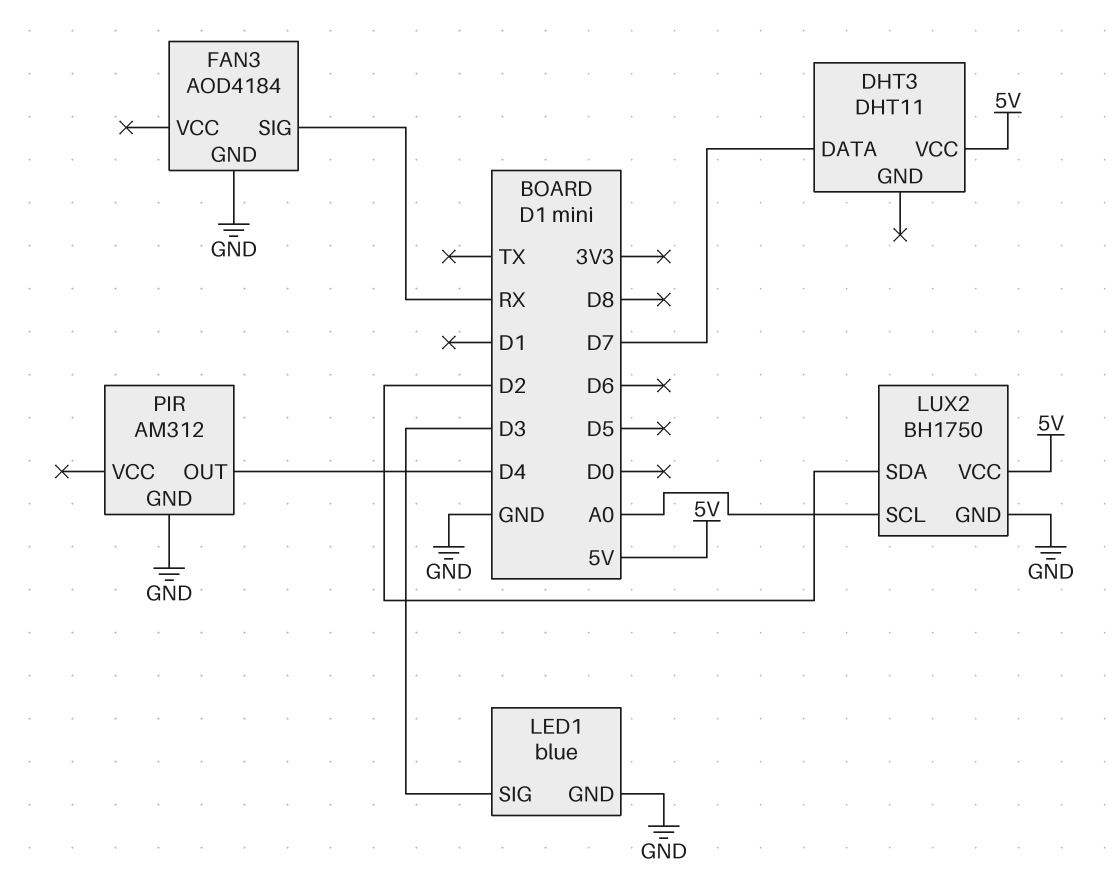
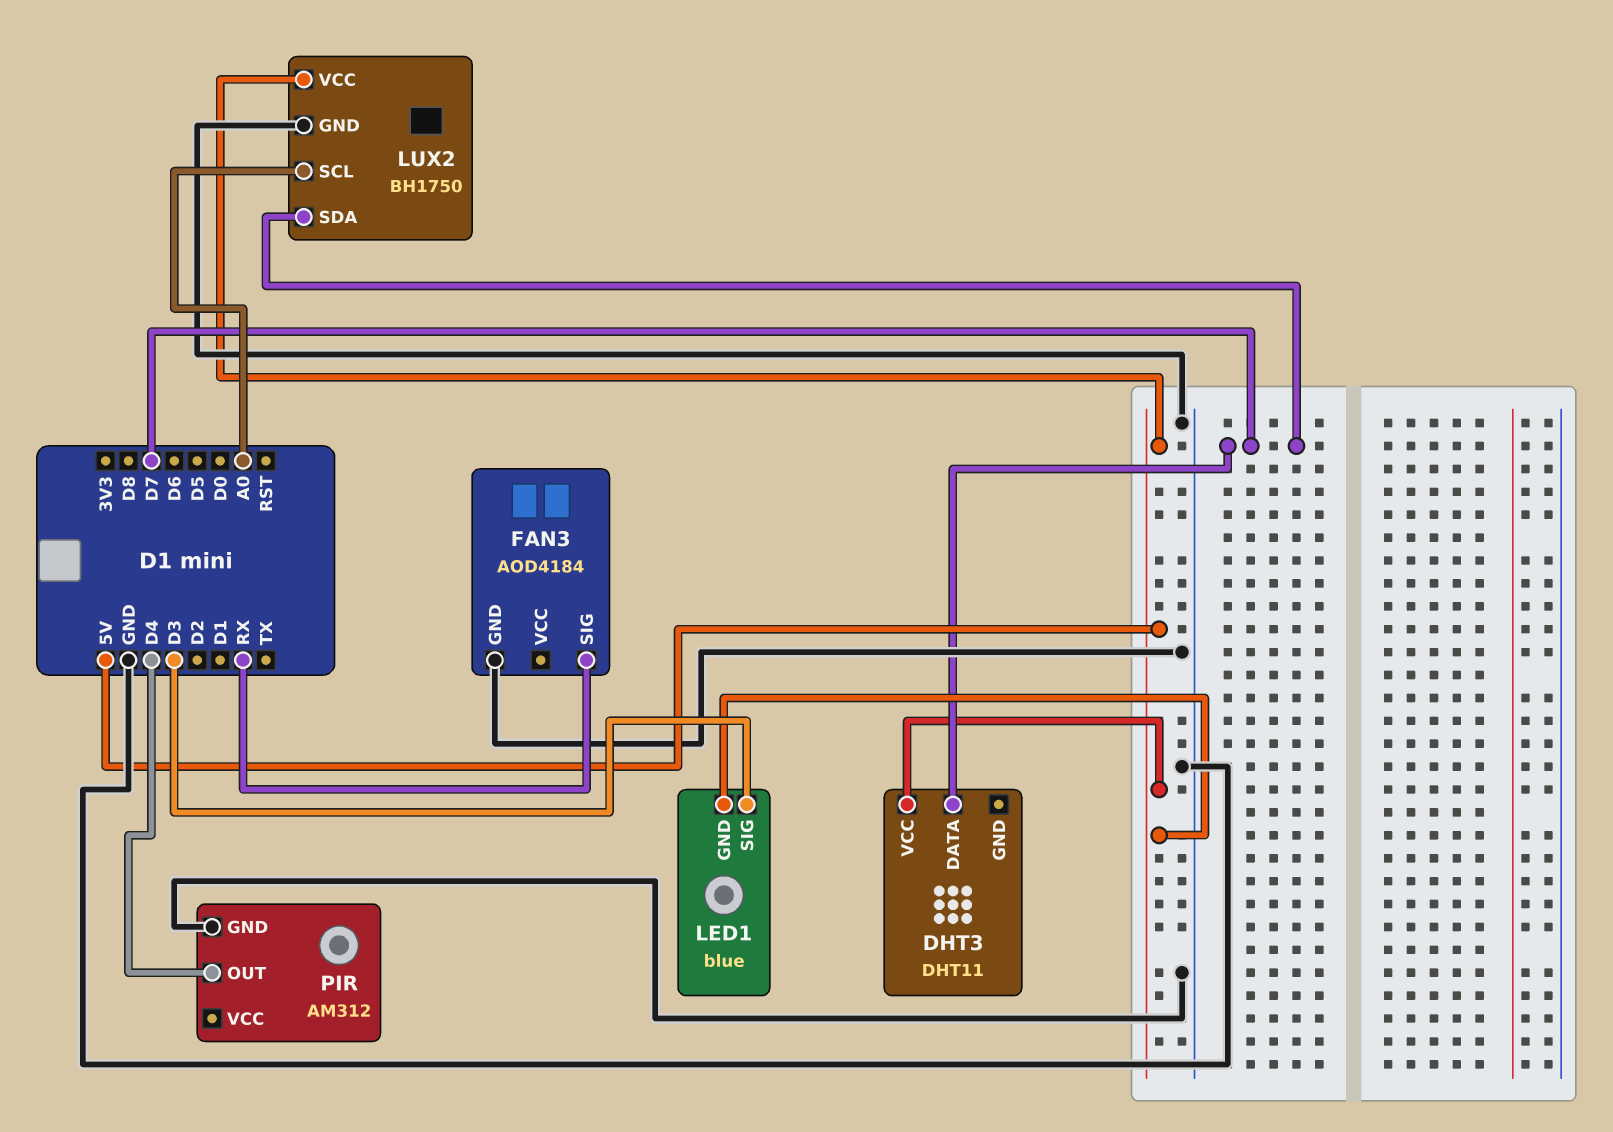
LED1 pin GND: GND -> 5V
LUX2 pin SDA: D2 -> D7

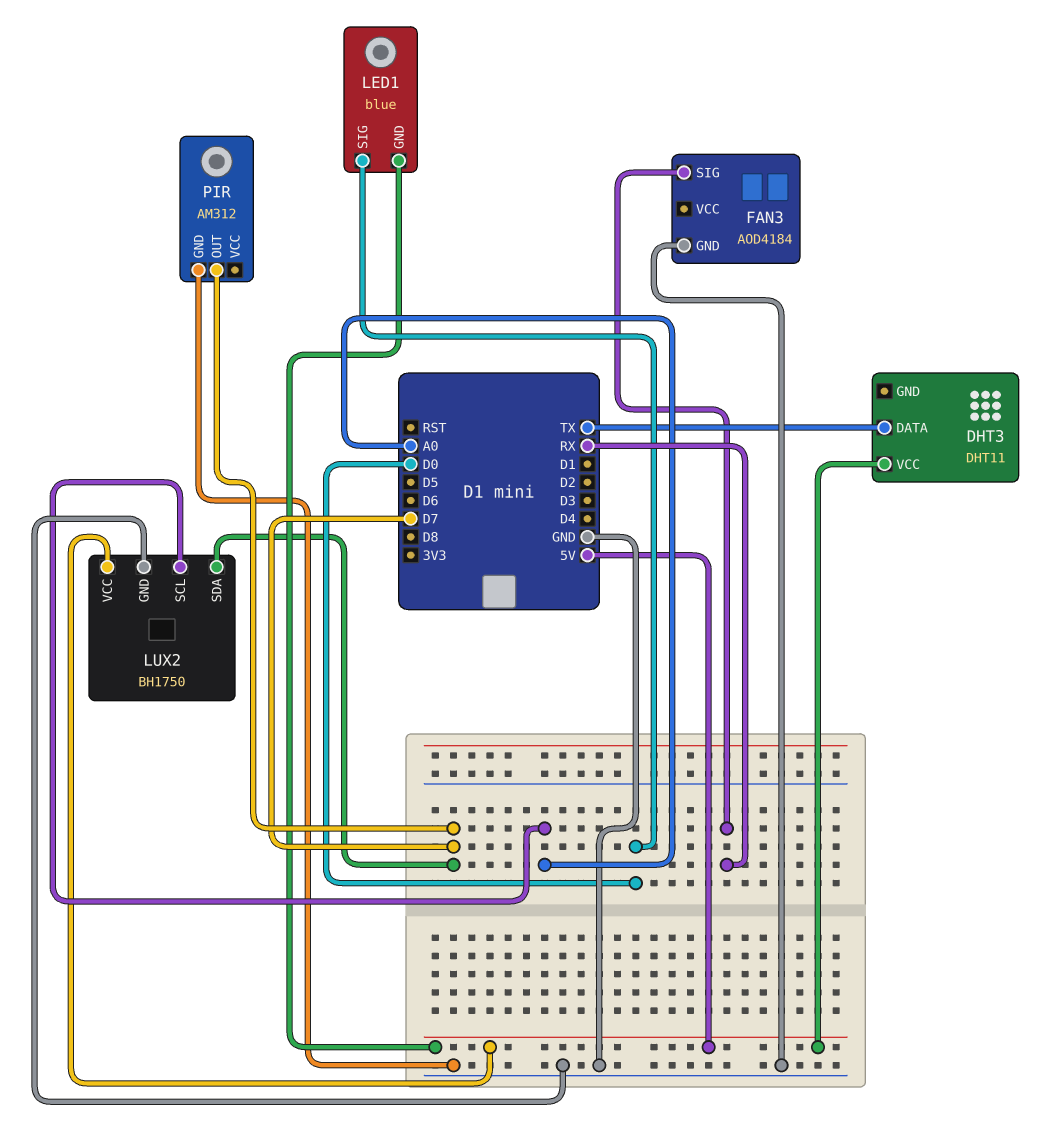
DHT3 pin DATA: D7 -> TX
LED1 pin SIG: D3 -> D0
PIR pin OUT: D4 -> D7

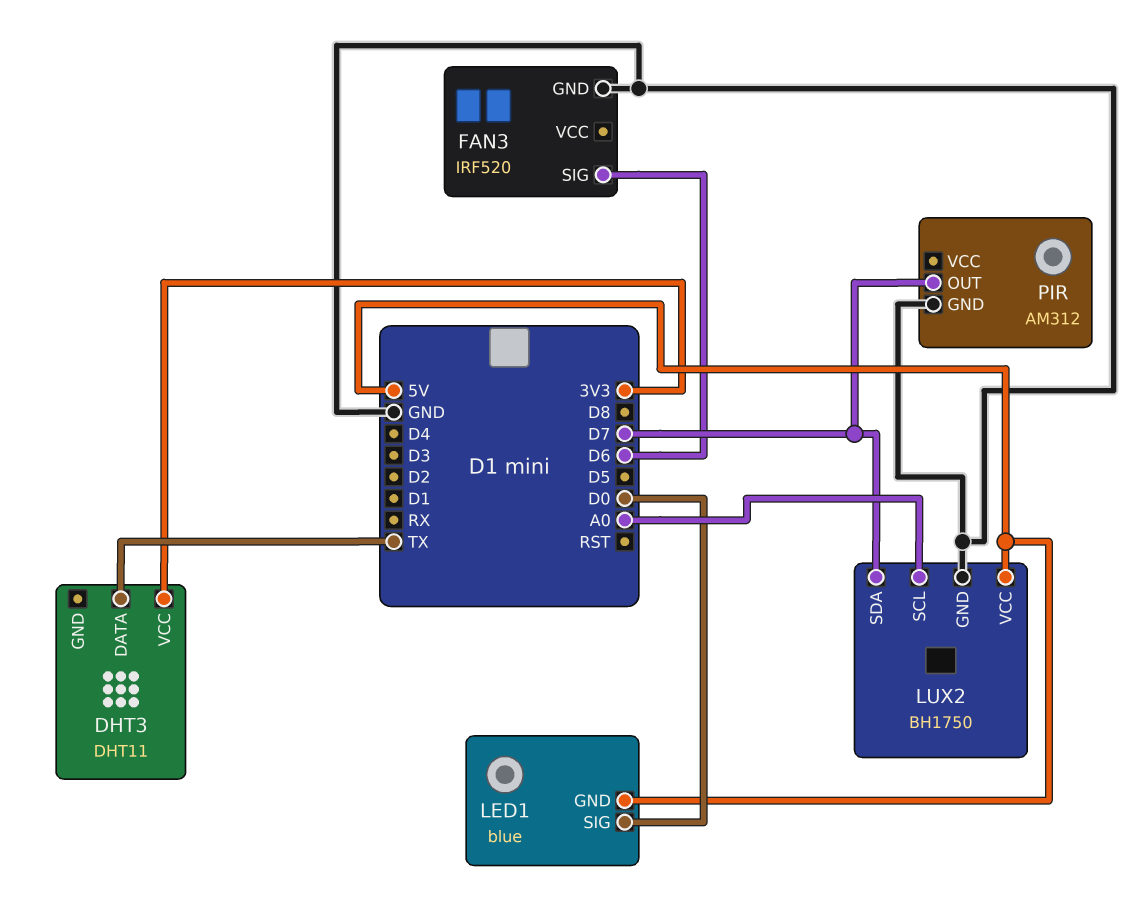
DHT3 pin VCC: 5V -> 3V3
FAN3: AOD4184 -> IRF520
FAN3 pin SIG: RX -> D6

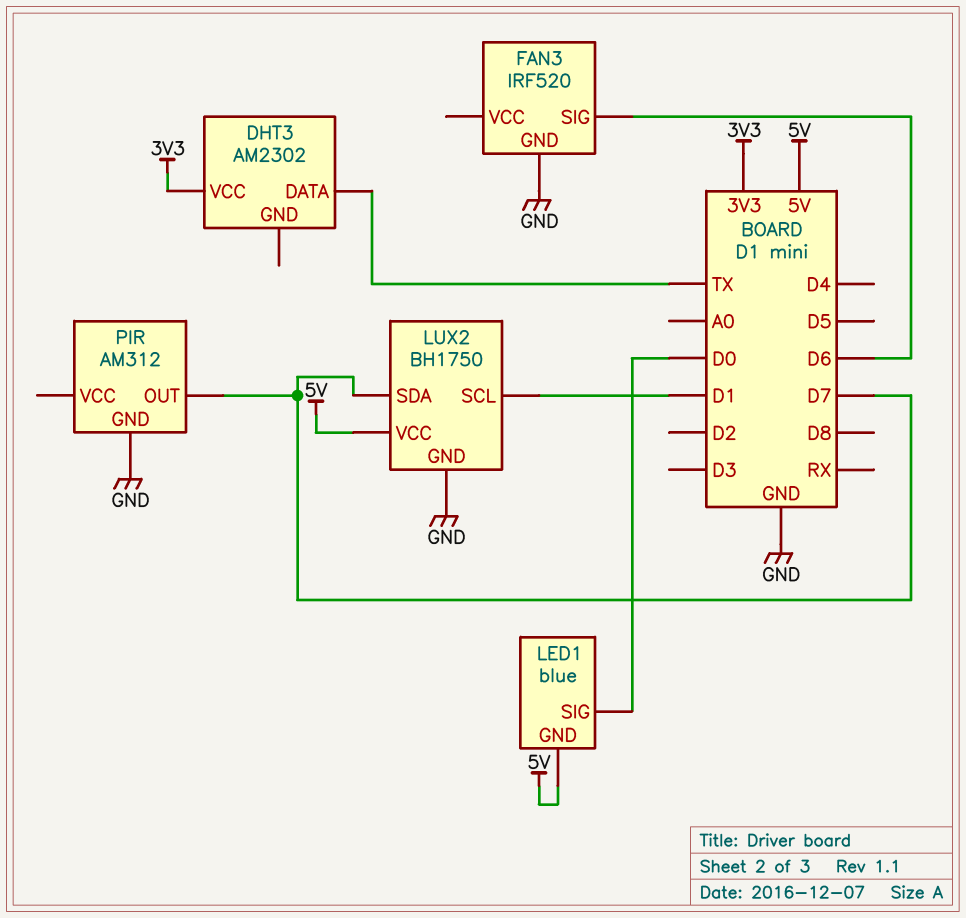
DHT3: DHT11 -> AM2302
LUX2 pin SCL: A0 -> D1

